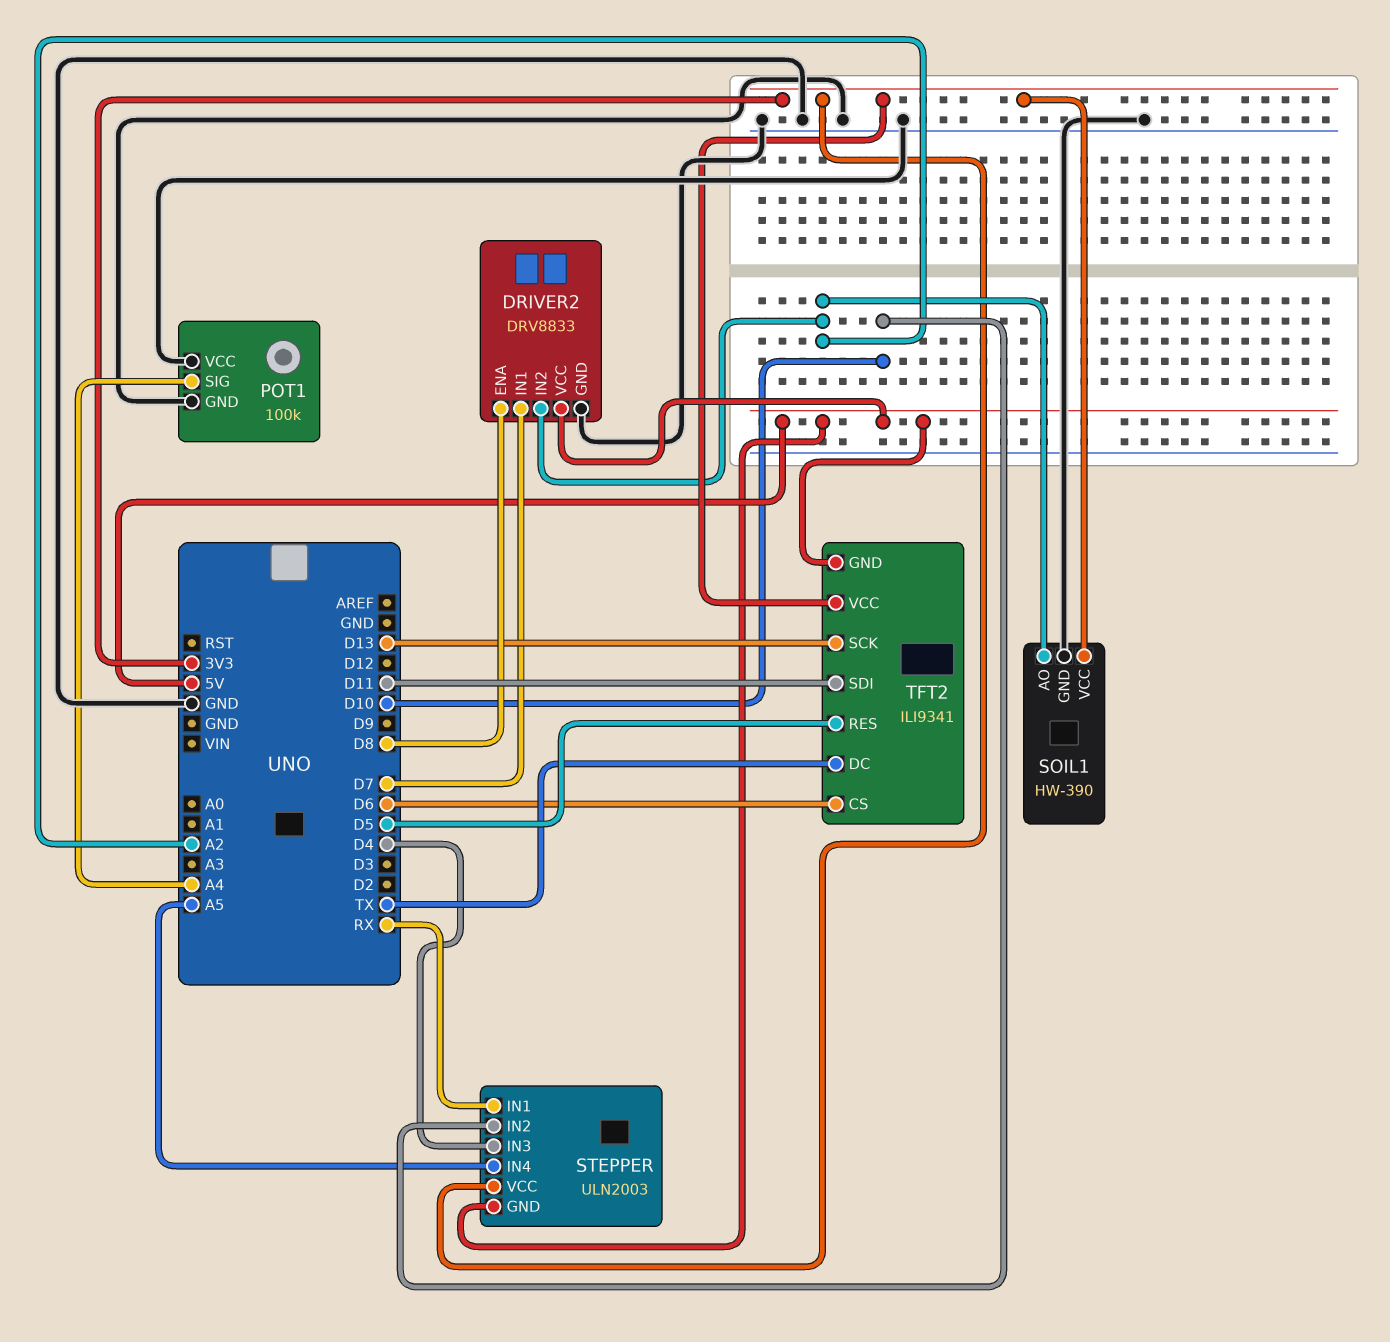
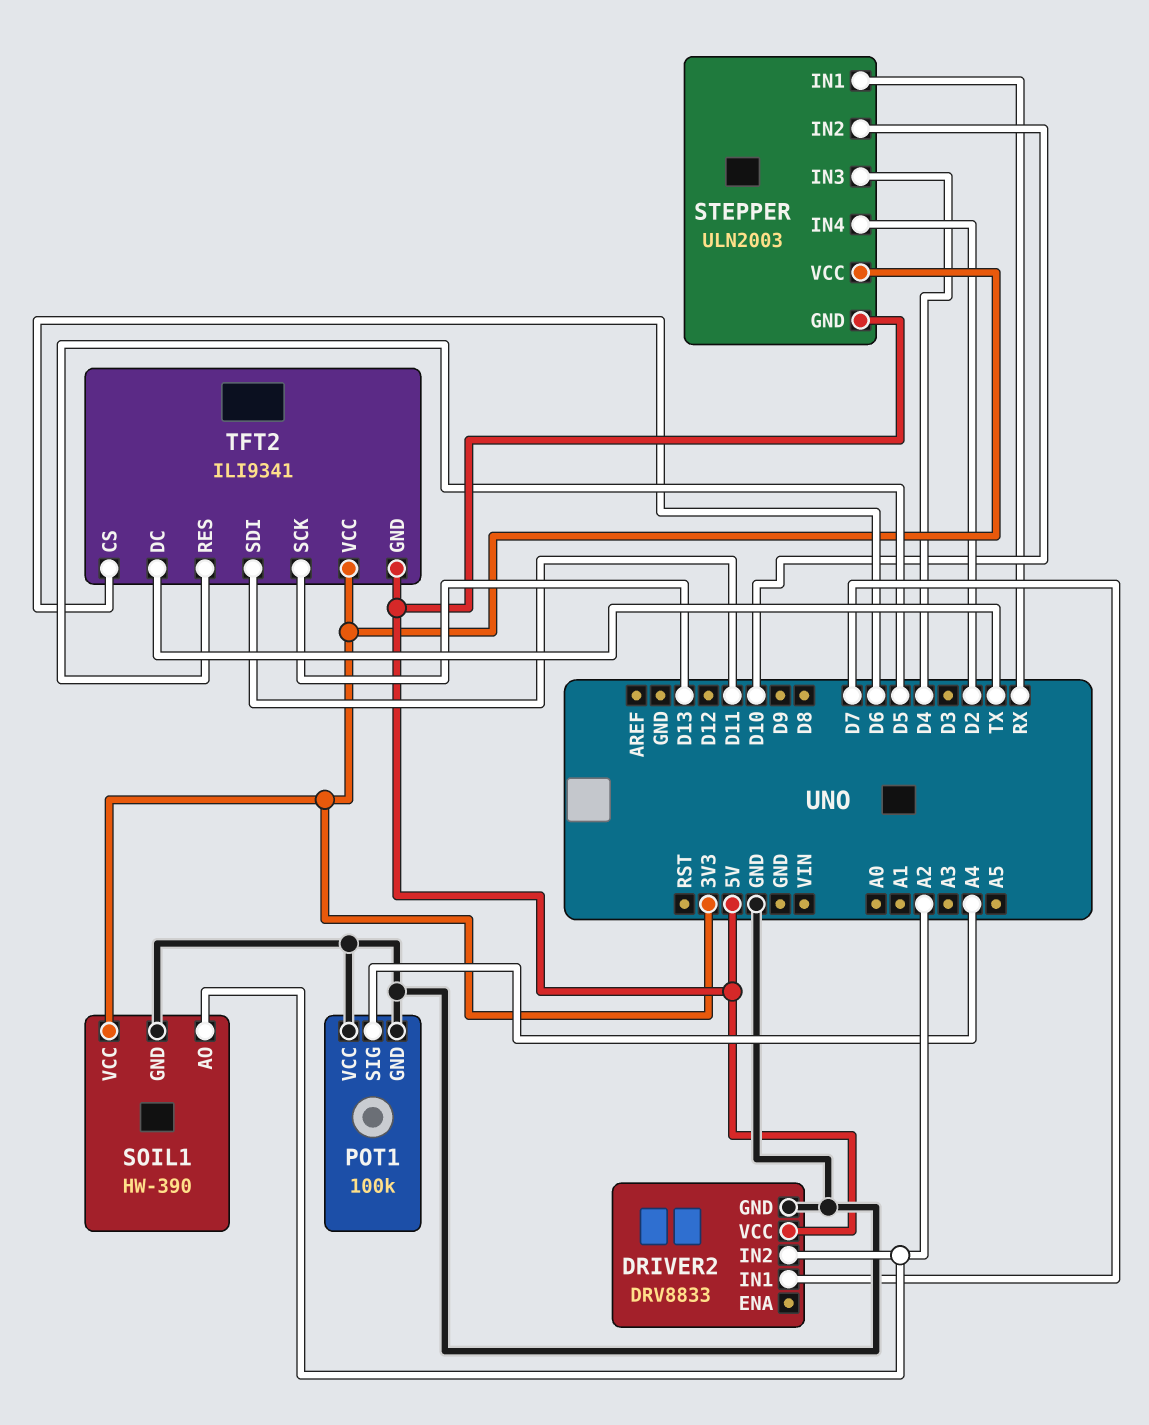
DRIVER2 pin ENA: D8 -> none
STEPPER pin IN4: A5 -> D2

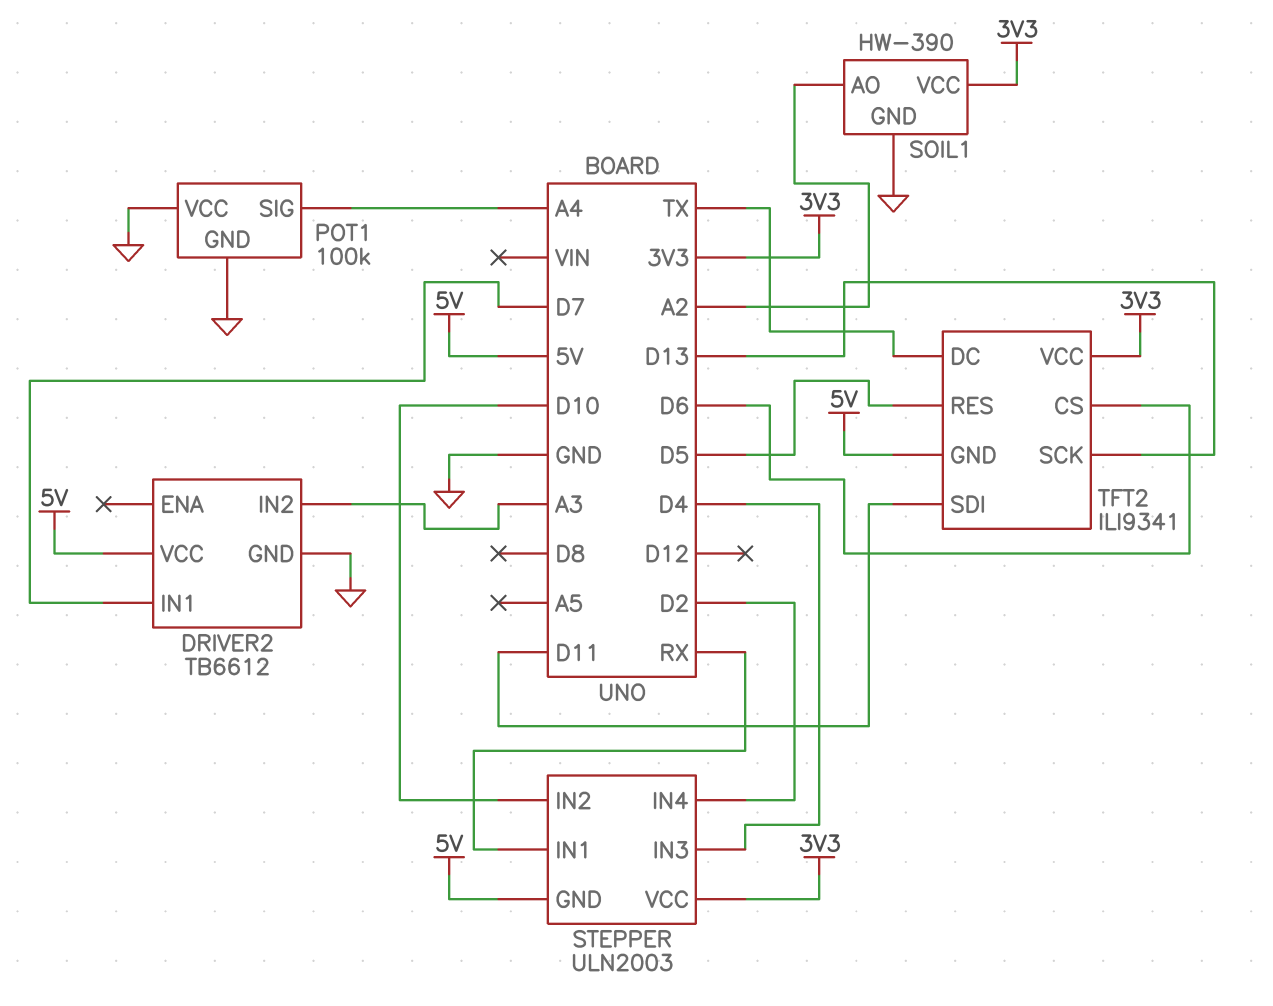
DRIVER2: DRV8833 -> TB6612
DRIVER2 pin IN2: A2 -> A3

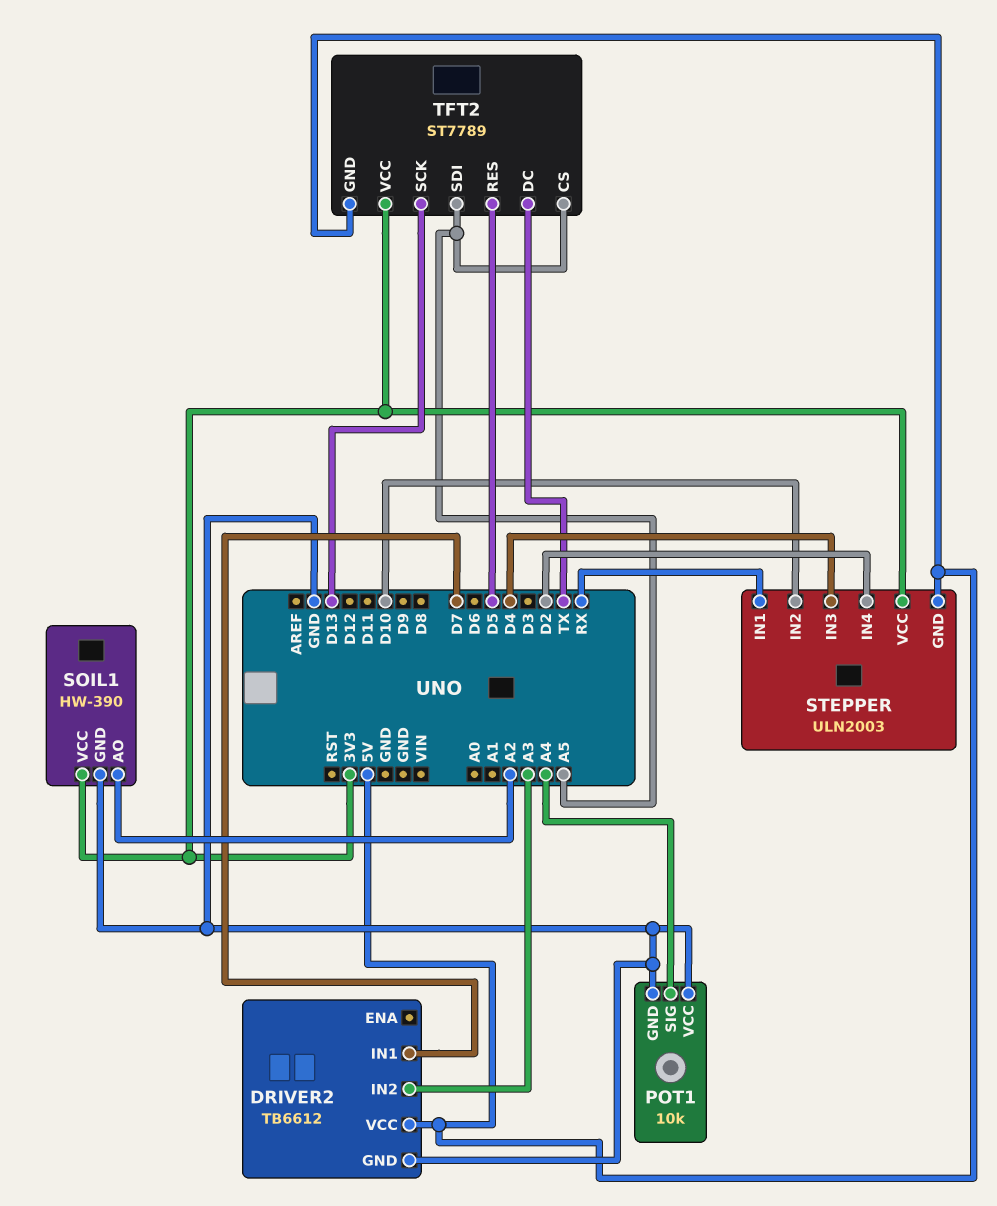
POT1: 100k -> 10k
TFT2: ILI9341 -> ST7789
TFT2 pin CS: D6 -> A5
TFT2 pin SDI: D11 -> A5

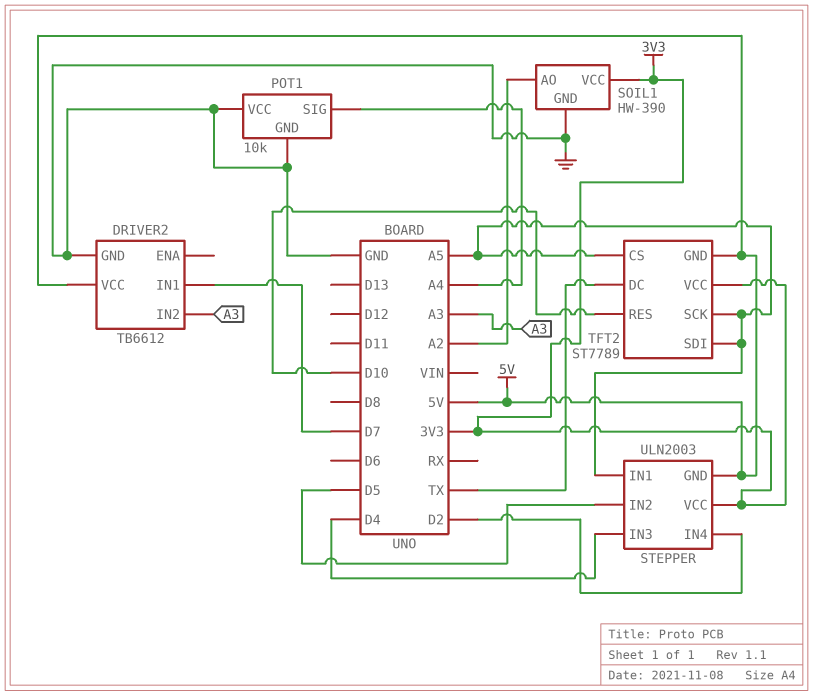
STEPPER pin IN1: RX -> A5
STEPPER pin IN2: D10 -> D5
TFT2 pin RES: D5 -> D10
TFT2 pin SCK: D13 -> A5

